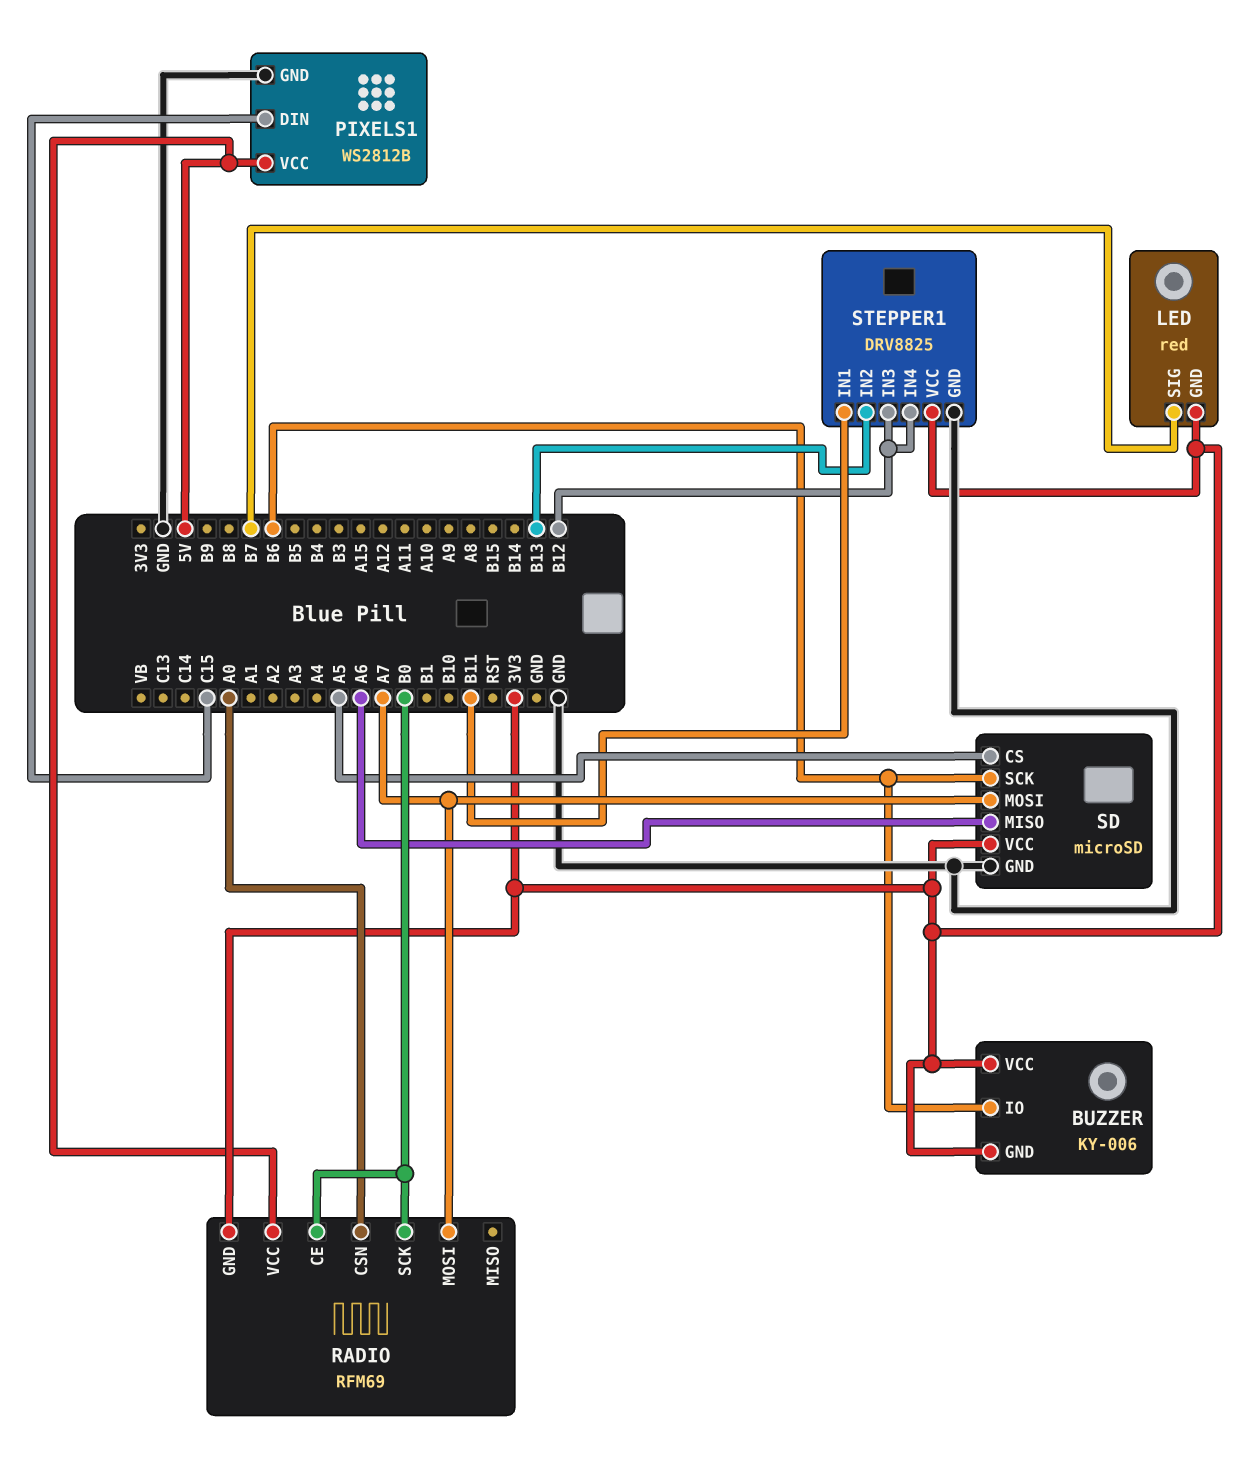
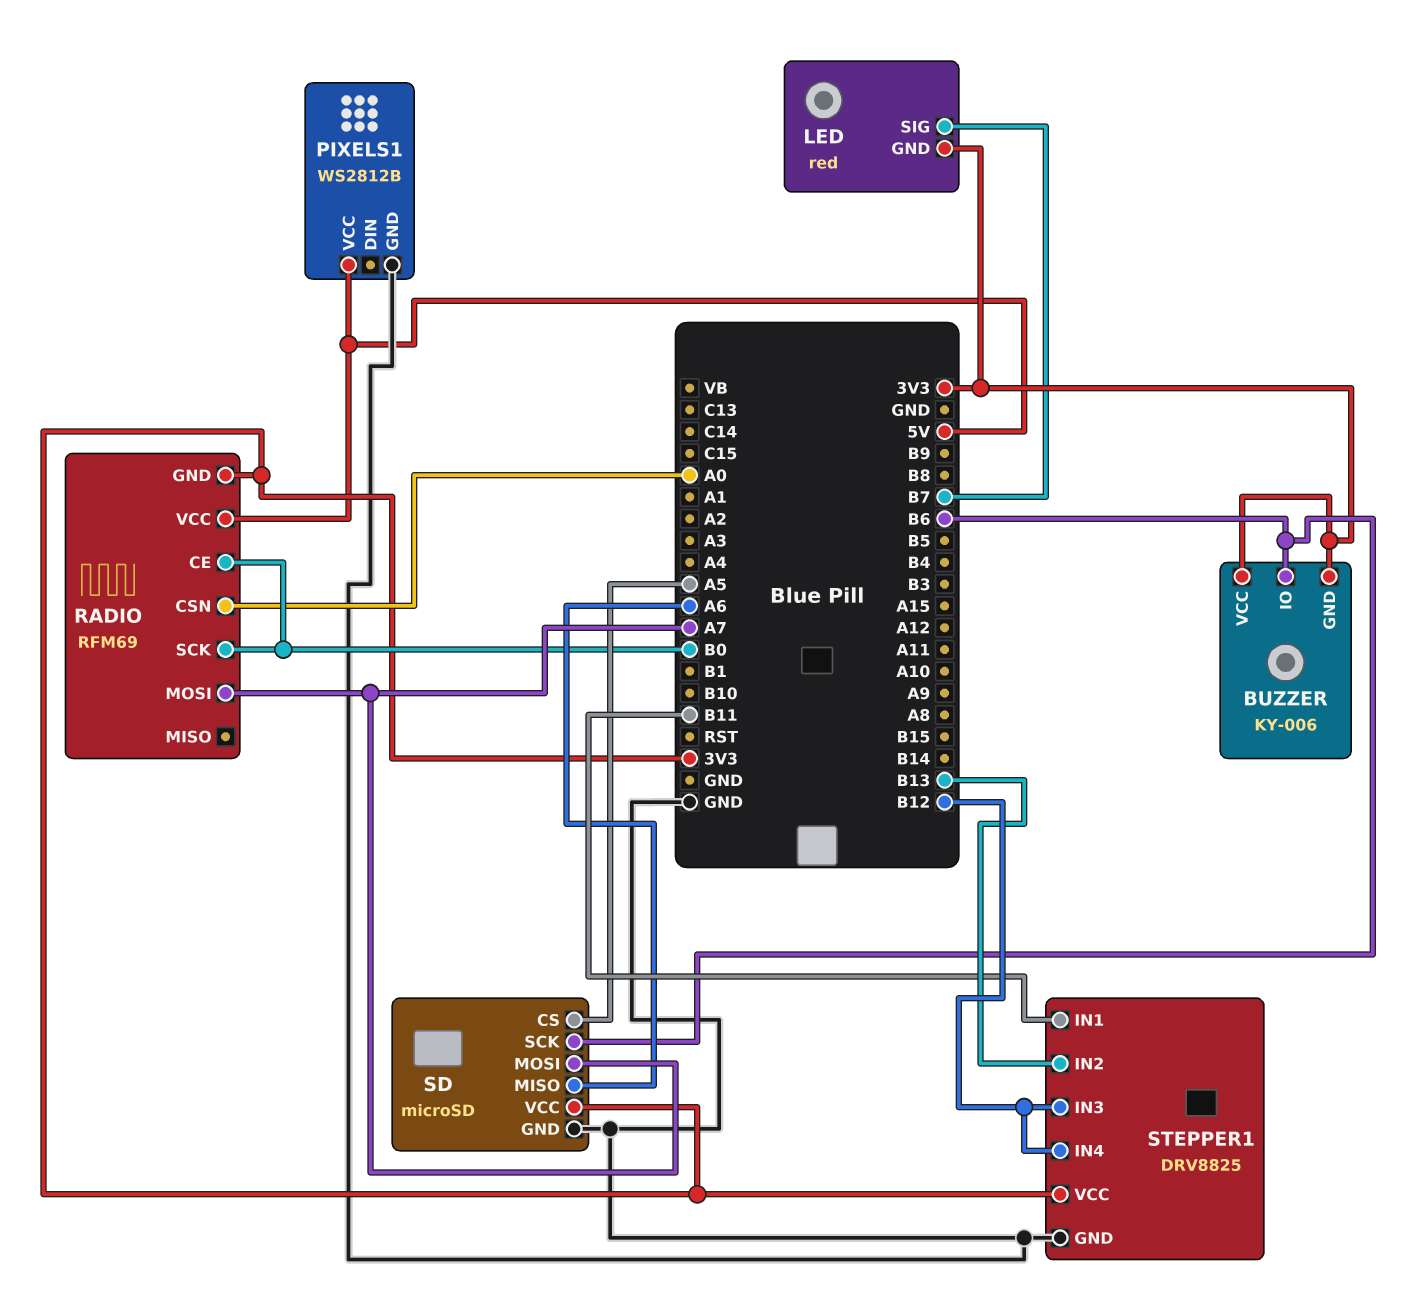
PIXELS1 pin DIN: C15 -> none

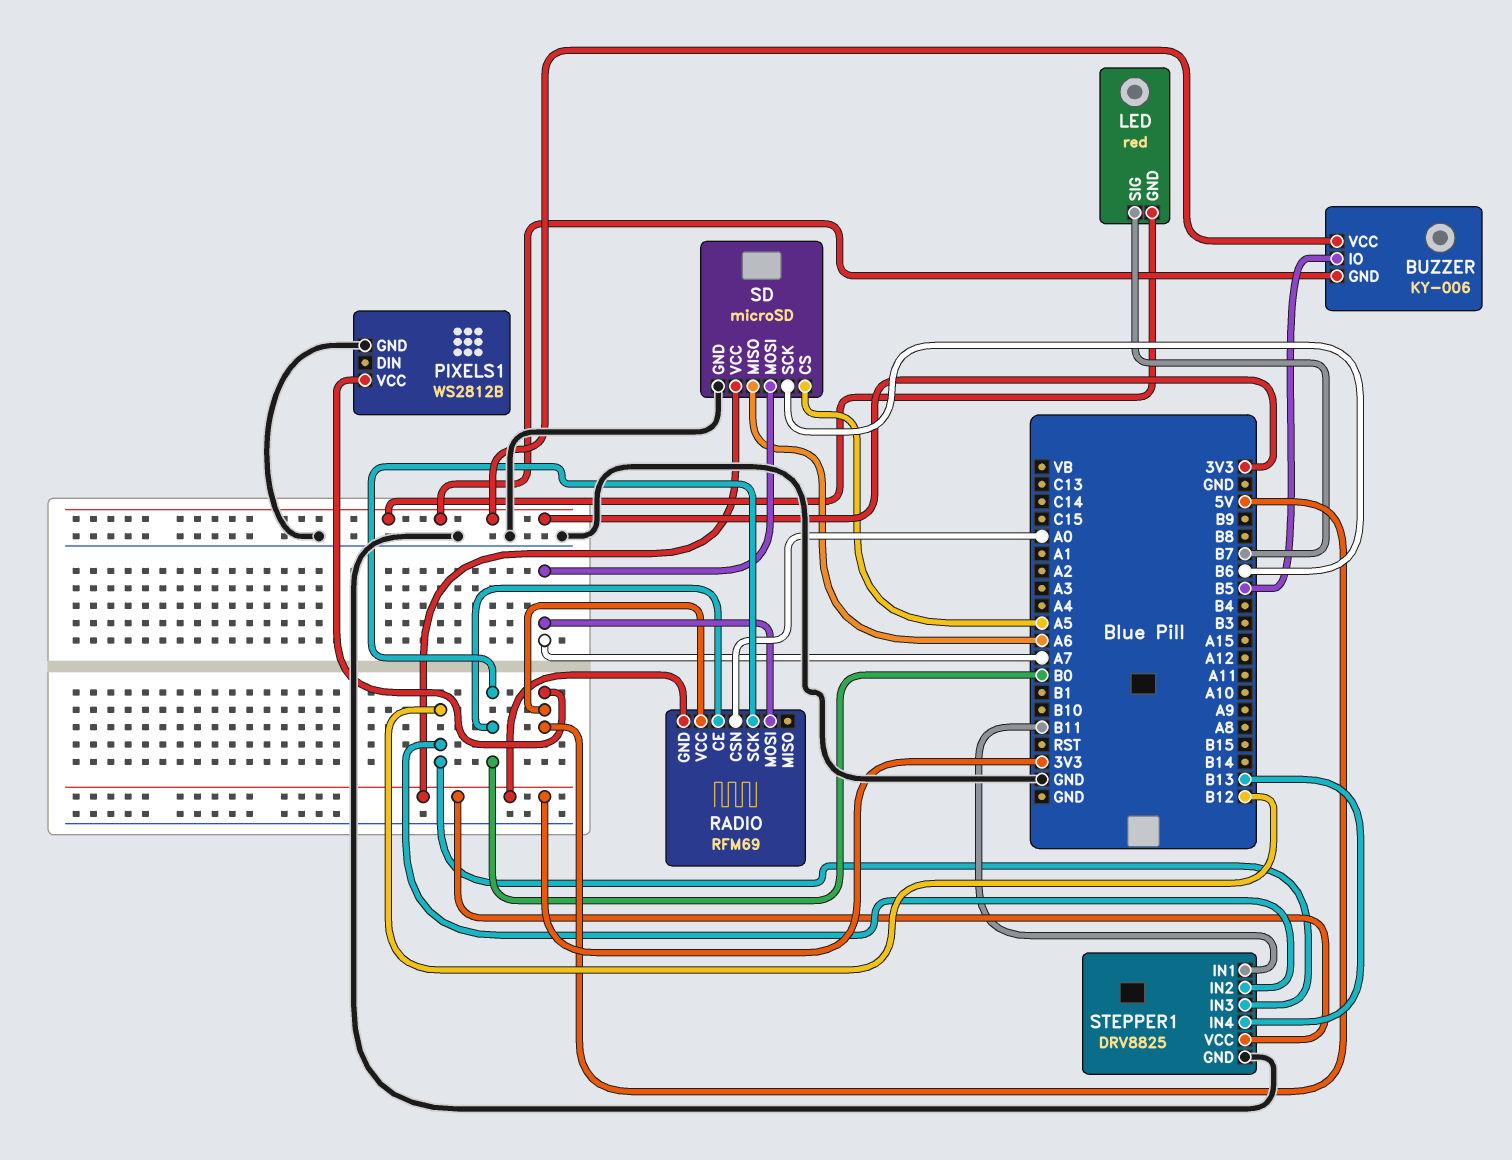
BUZZER pin IO: B6 -> B5
STEPPER1 pin IN2: B13 -> B12
STEPPER1 pin IN4: B12 -> B13

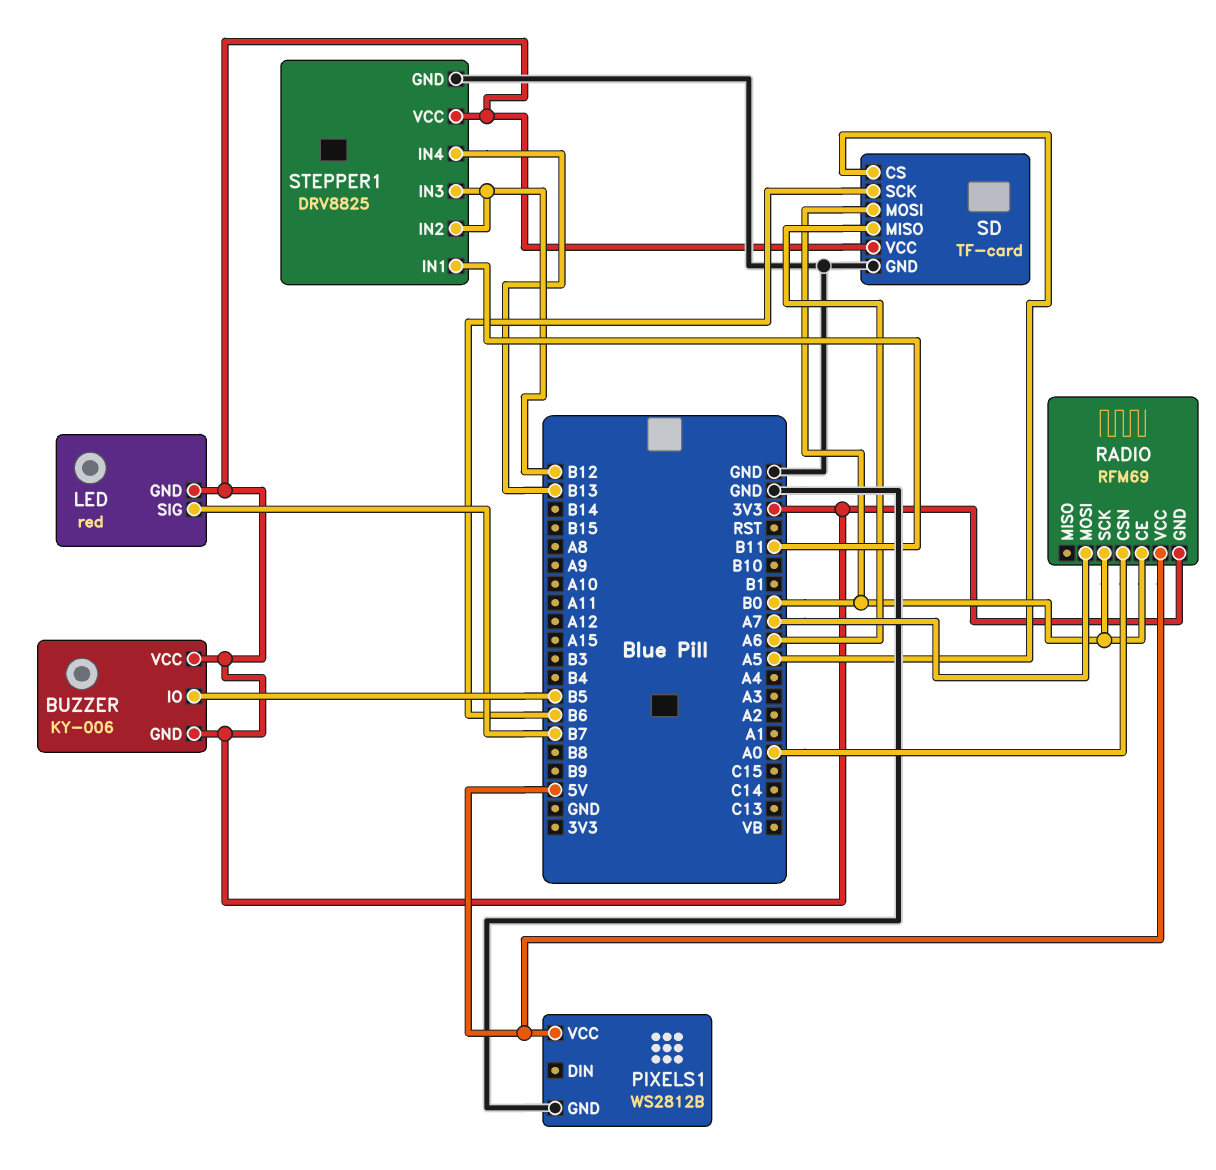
SD: microSD -> TF-card
SD pin MOSI: A7 -> B0

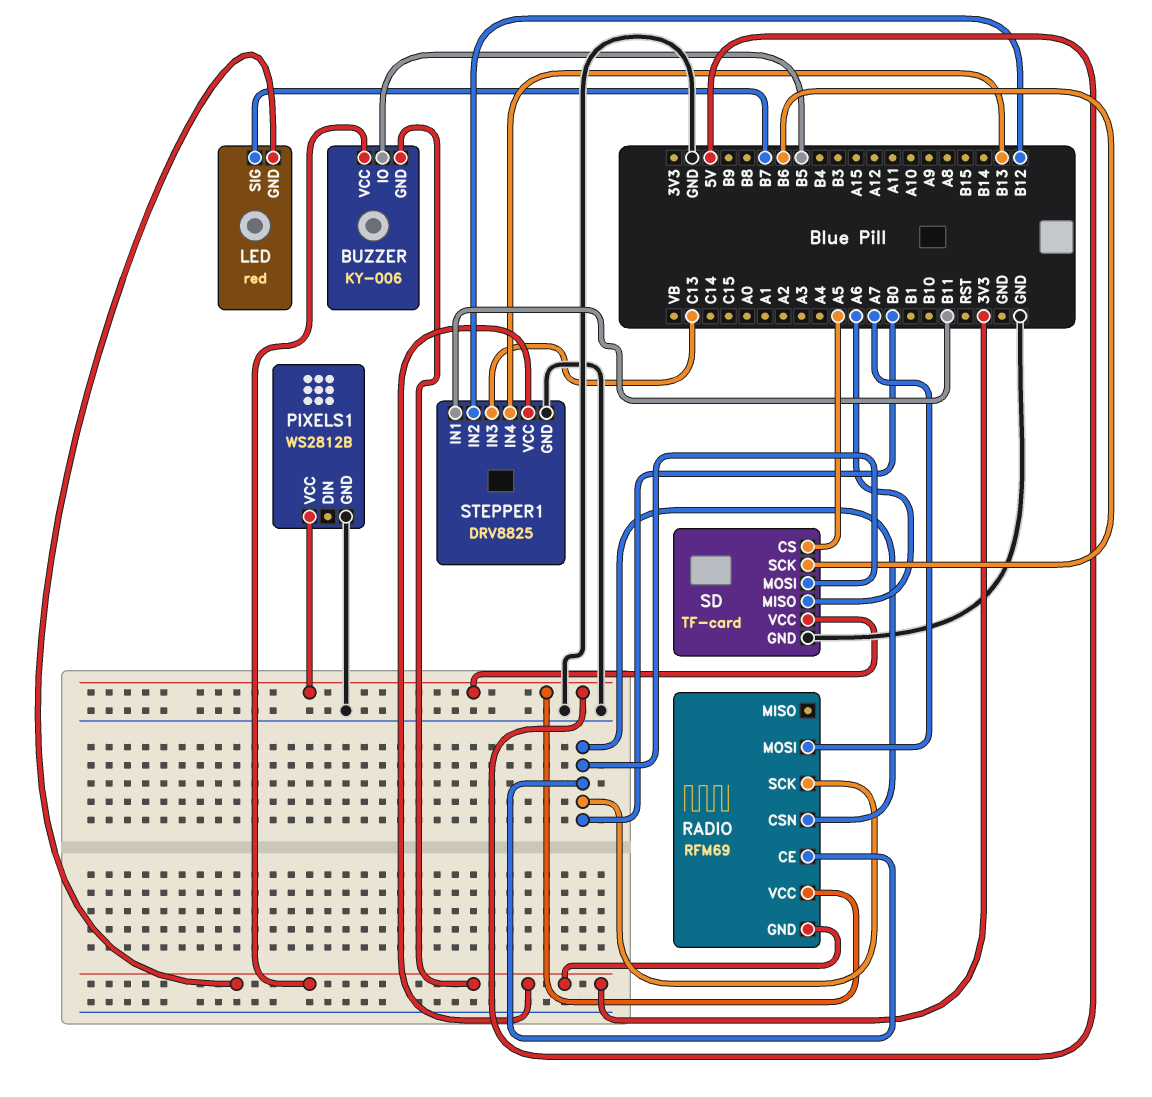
RADIO pin CSN: A0 -> B0
SD pin VCC: 3V3 -> 5V
STEPPER1 pin IN3: B12 -> C13

